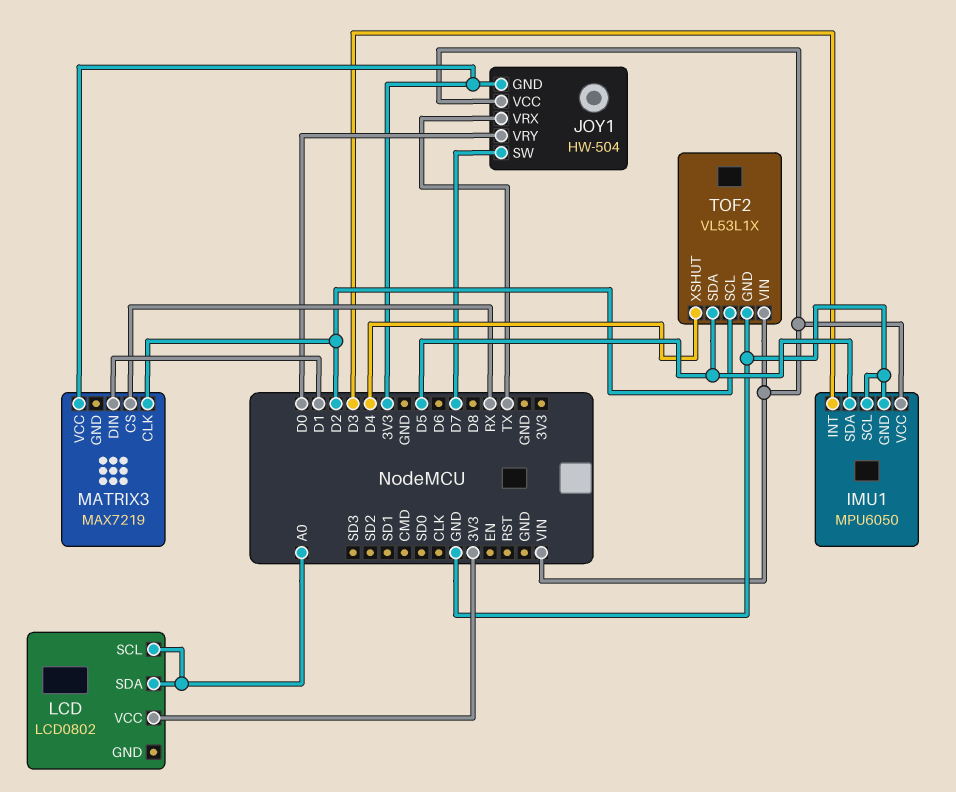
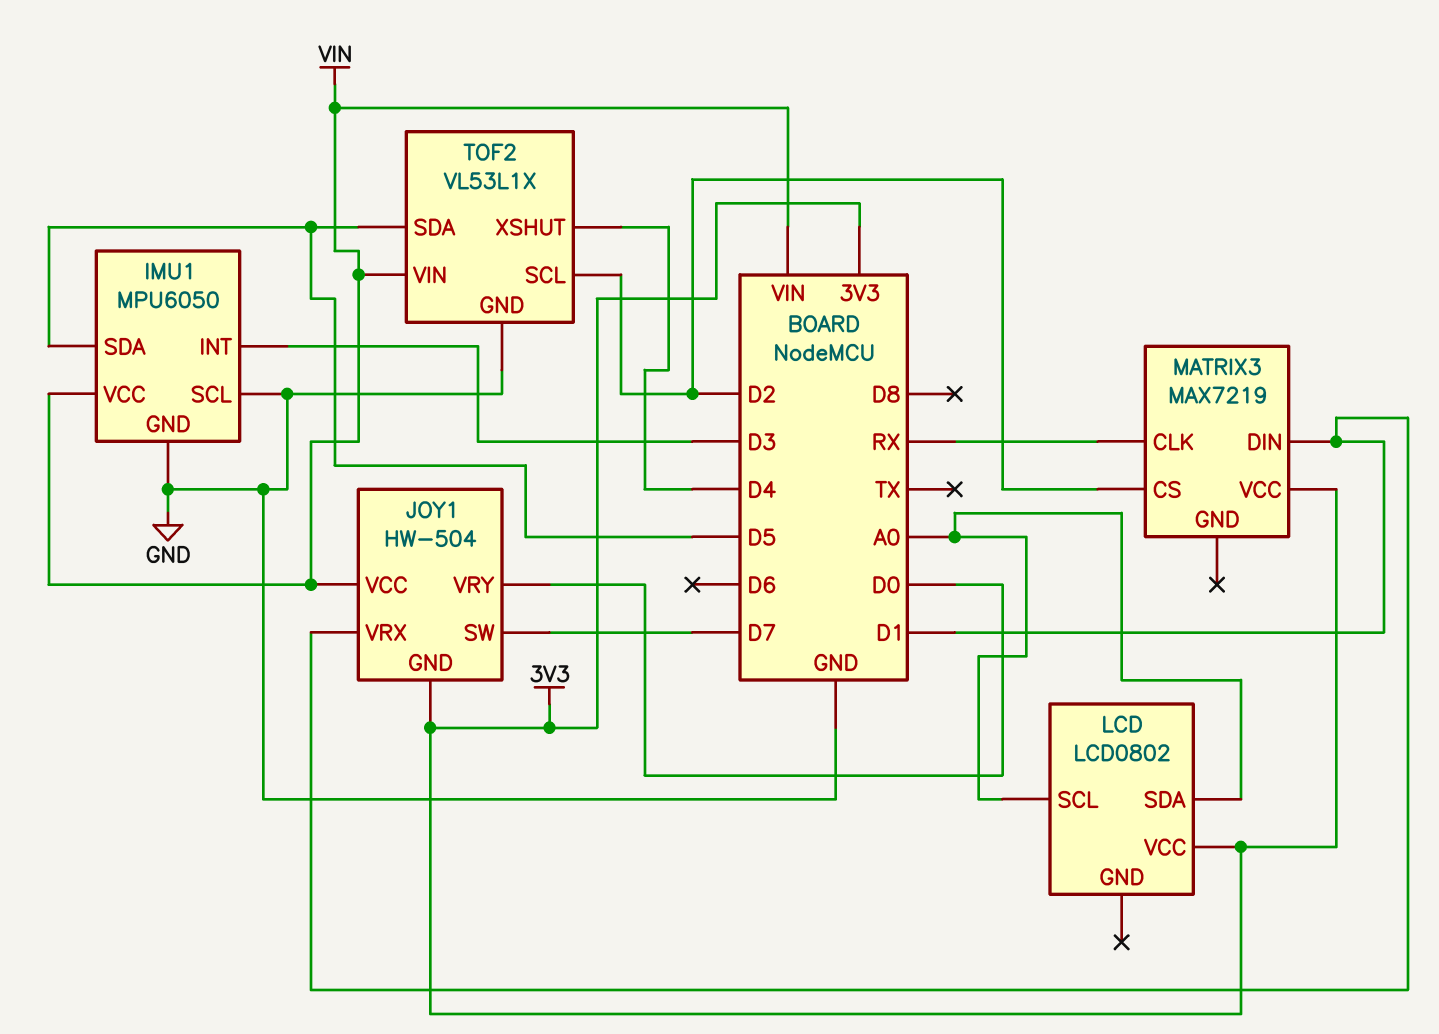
JOY1 pin VRX: TX -> D1
MATRIX3 pin CLK: D2 -> RX
MATRIX3 pin CS: RX -> D2

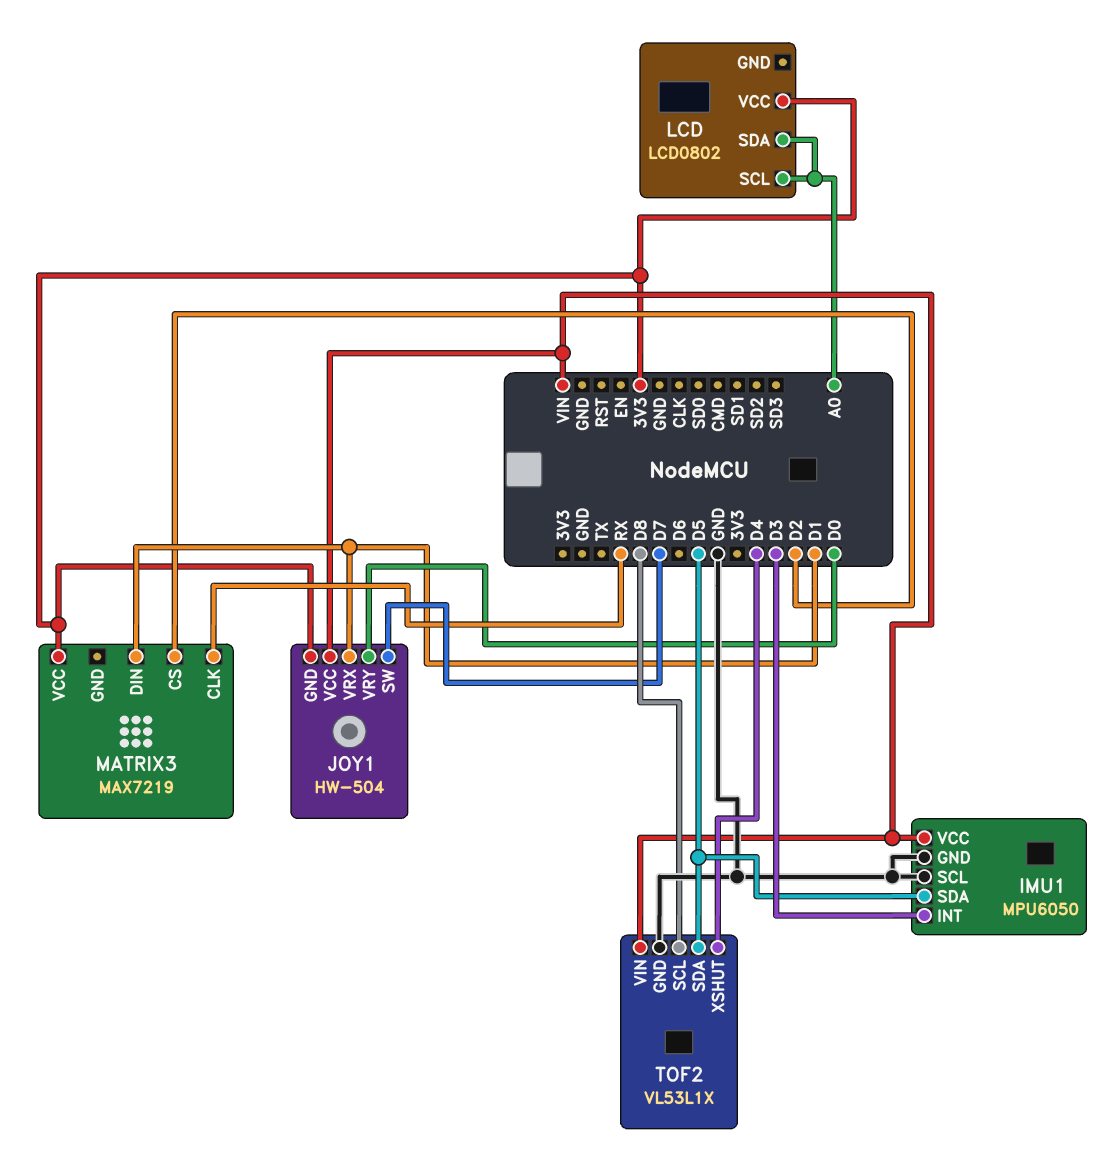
TOF2 pin SCL: D2 -> D8

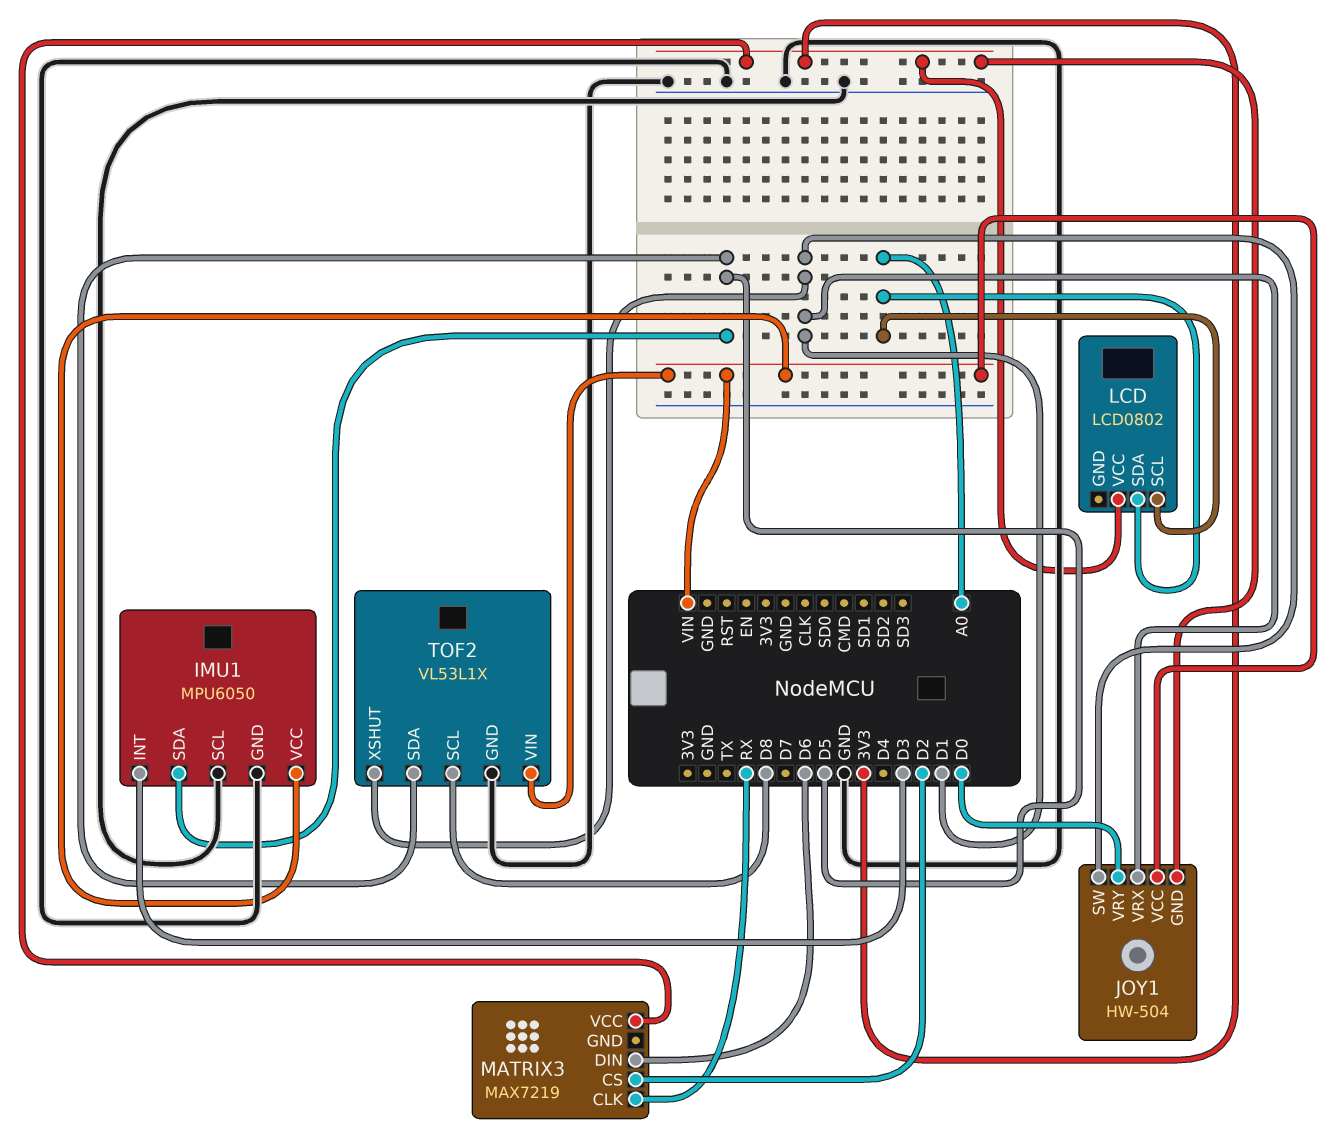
JOY1 pin SW: D7 -> D1
MATRIX3 pin DIN: D1 -> D6
TOF2 pin XSHUT: D4 -> D1

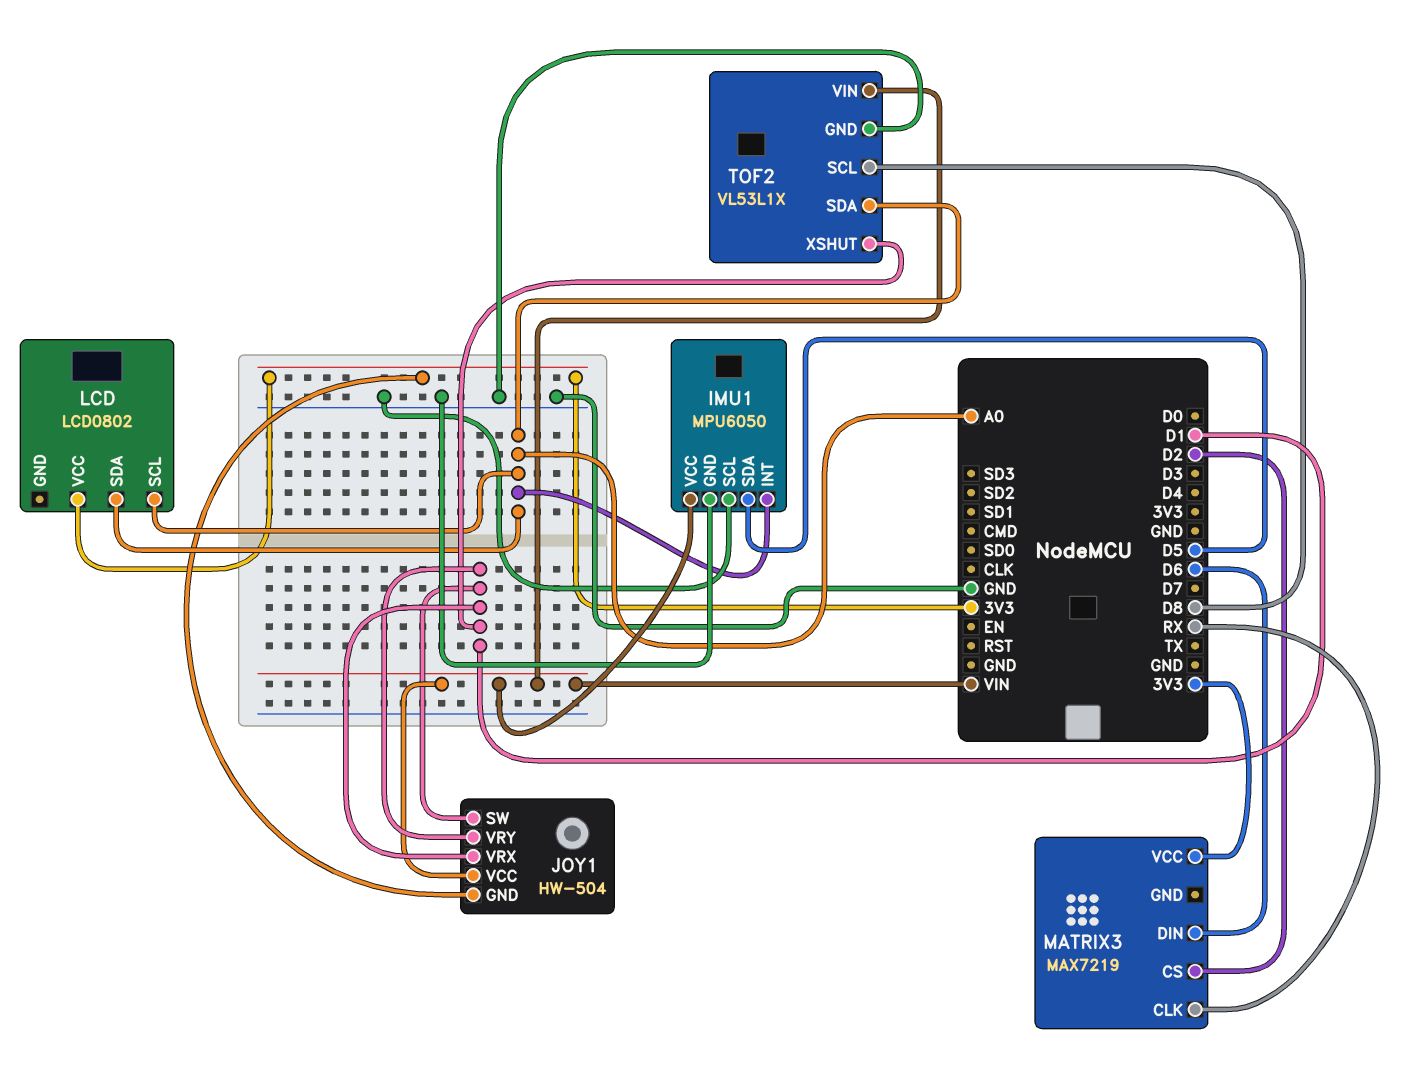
IMU1 pin INT: D3 -> A0
JOY1 pin VRY: D0 -> D1
TOF2 pin SDA: D5 -> A0

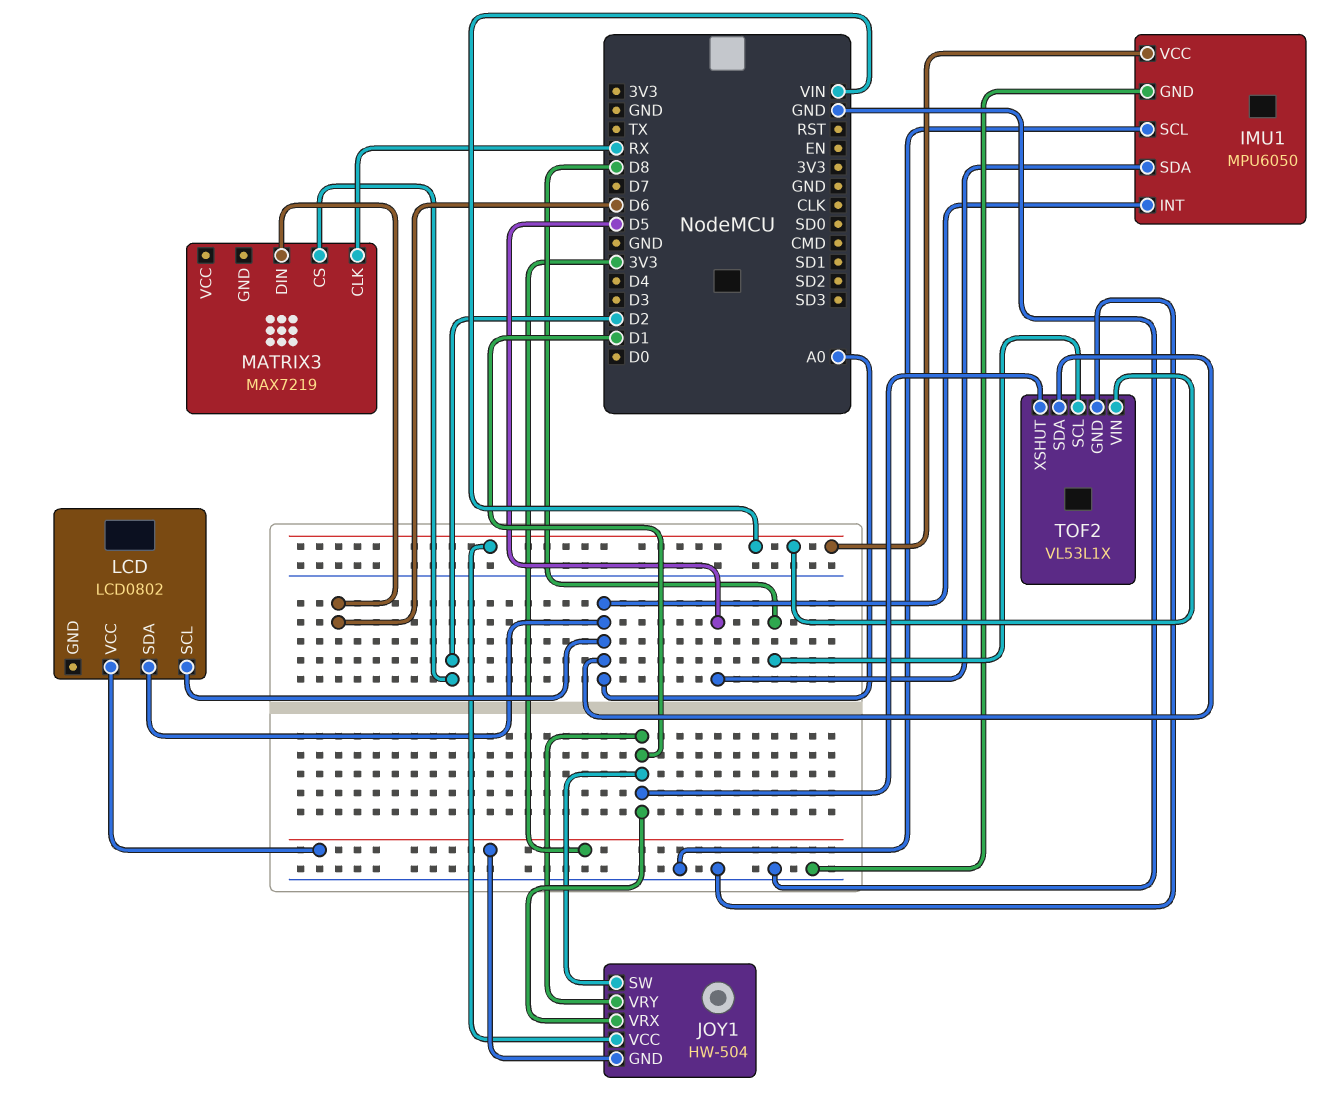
MATRIX3 pin VCC: 3V3 -> none

